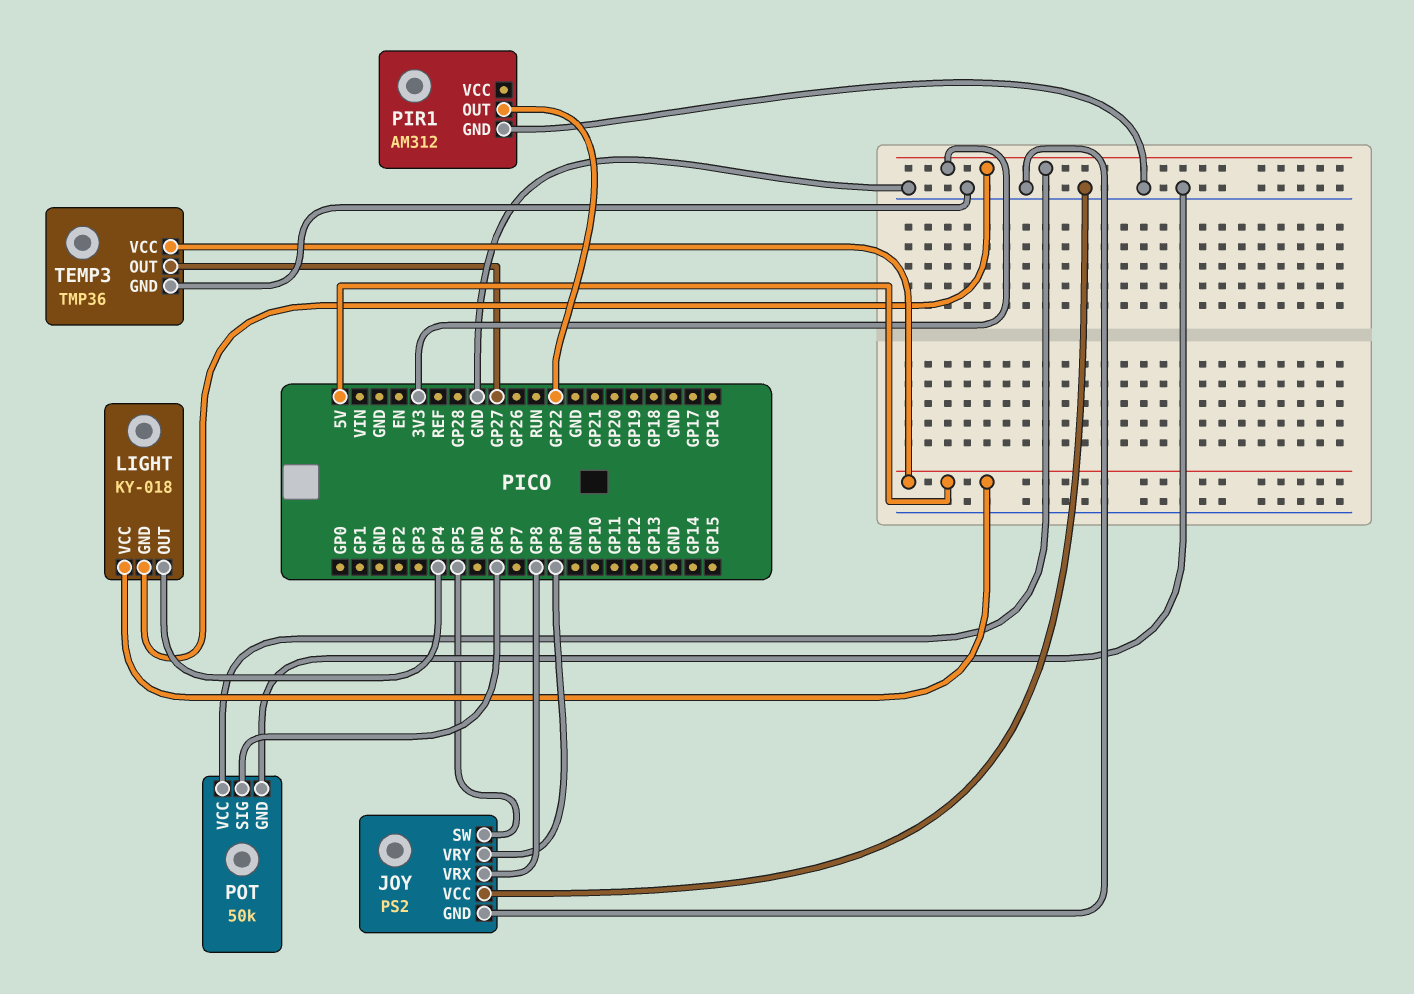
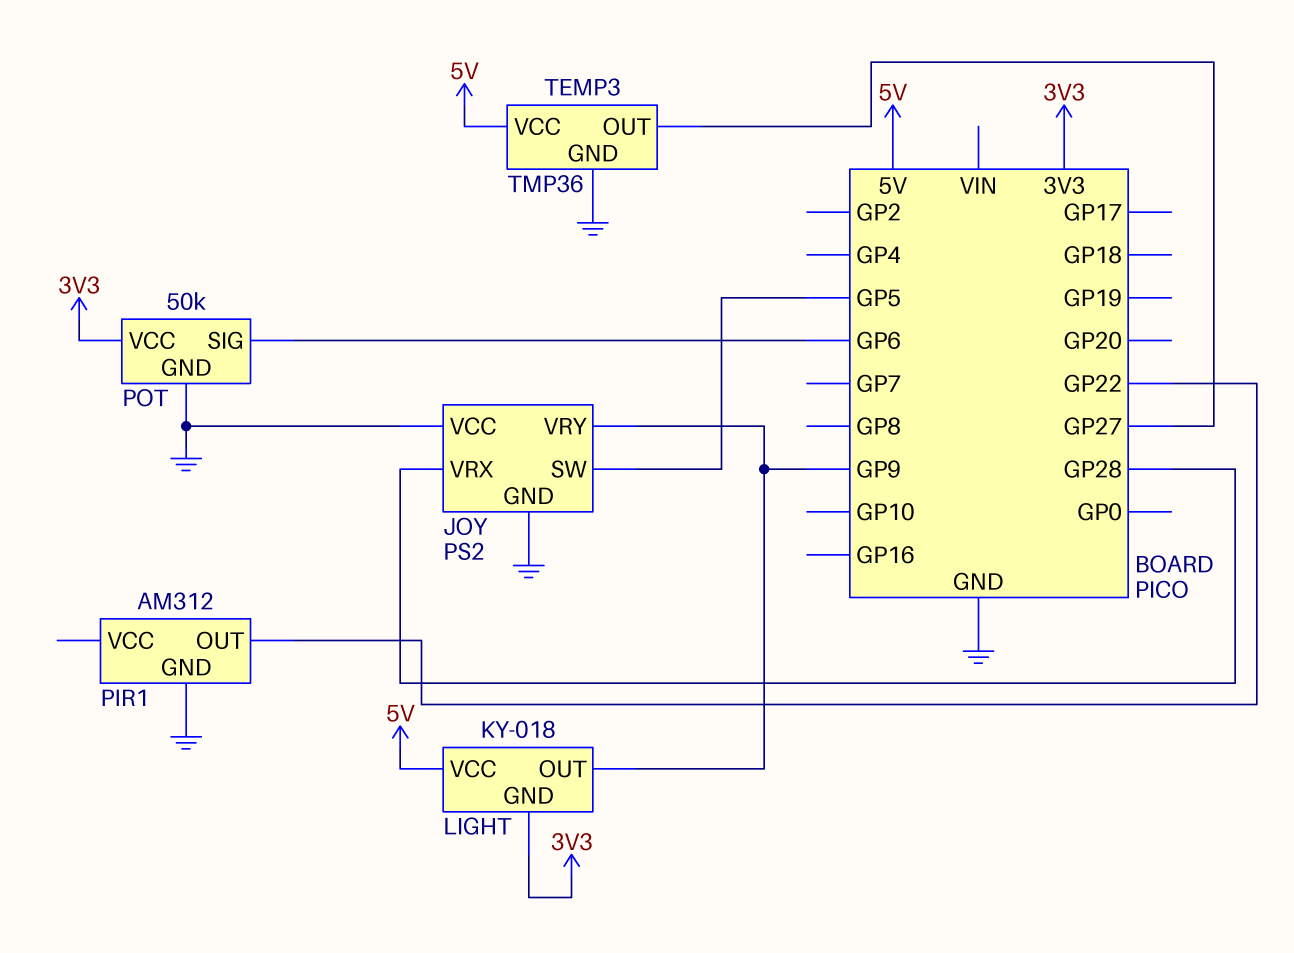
JOY pin VRX: GP8 -> GP28
LIGHT pin OUT: GP4 -> GP9

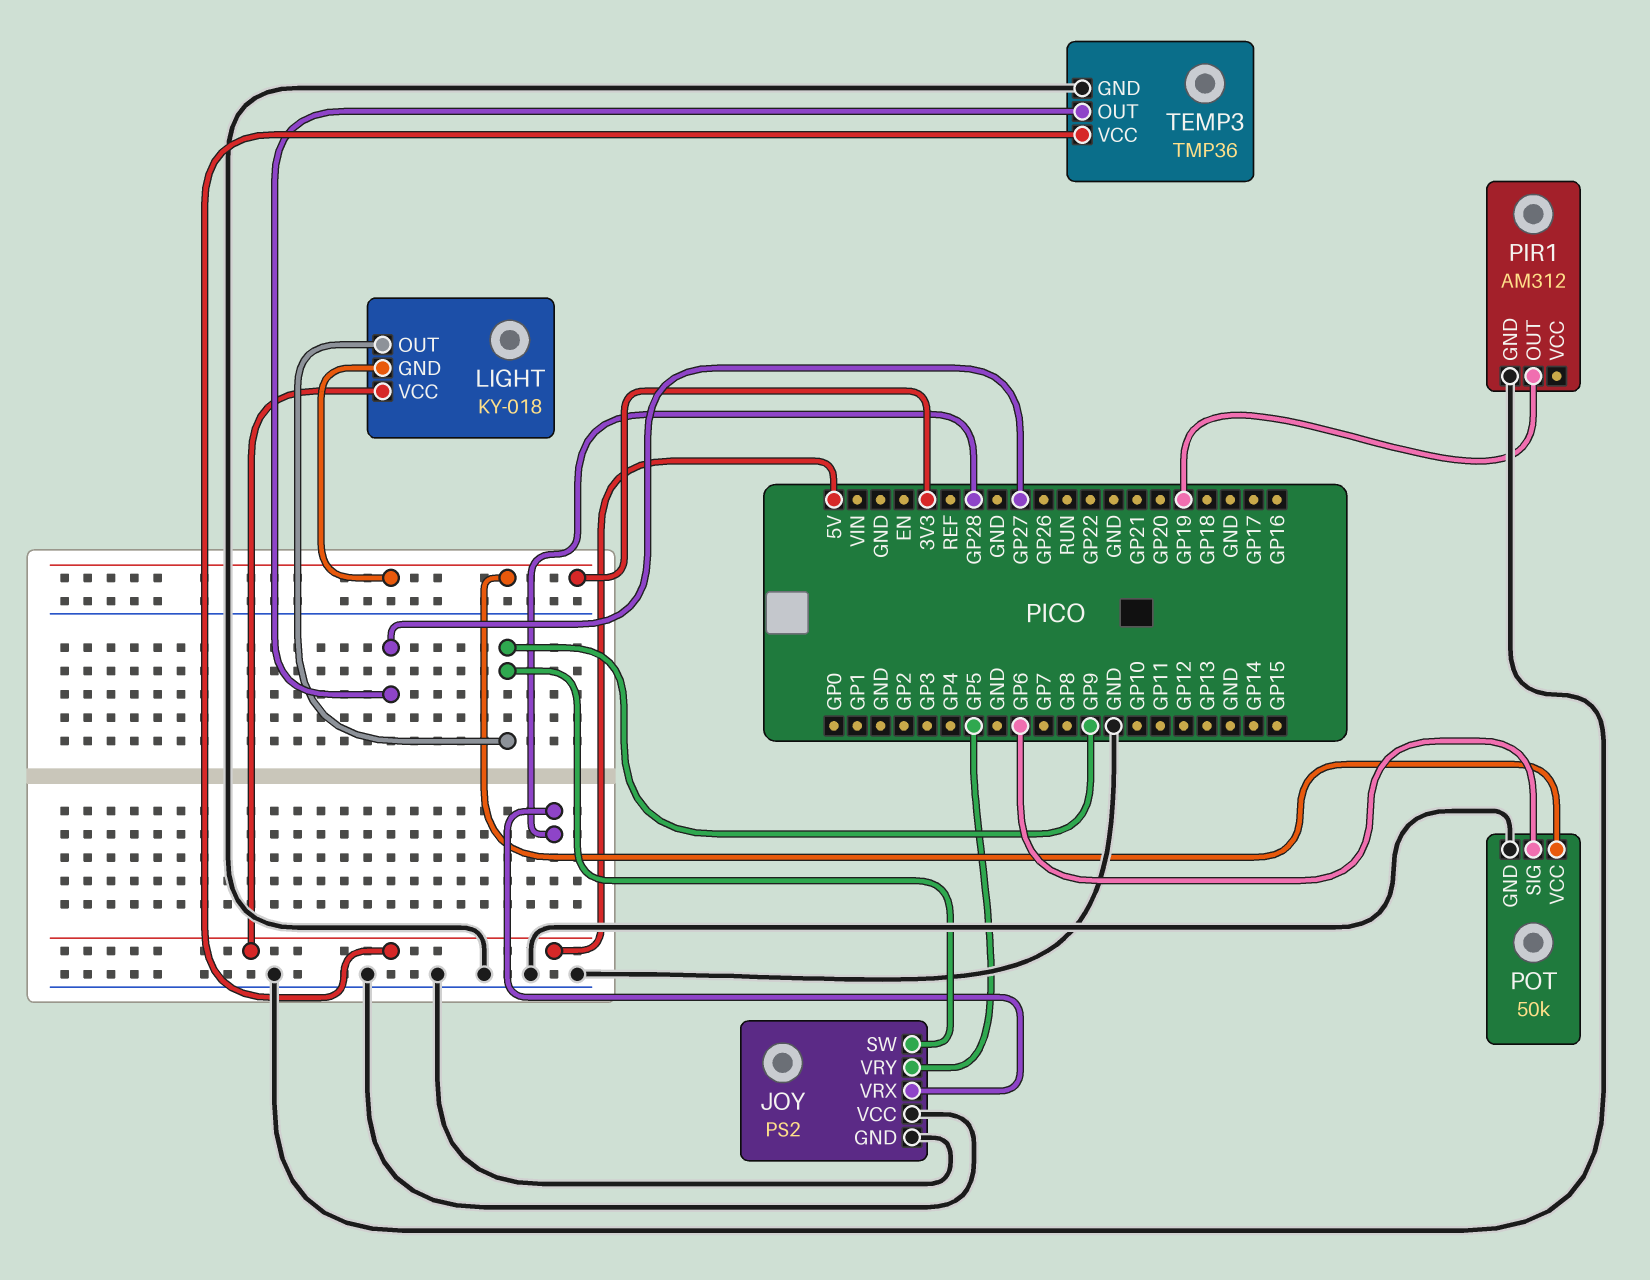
JOY pin SW: GP5 -> GP9
JOY pin VRY: GP9 -> GP5
PIR1 pin OUT: GP22 -> GP19

